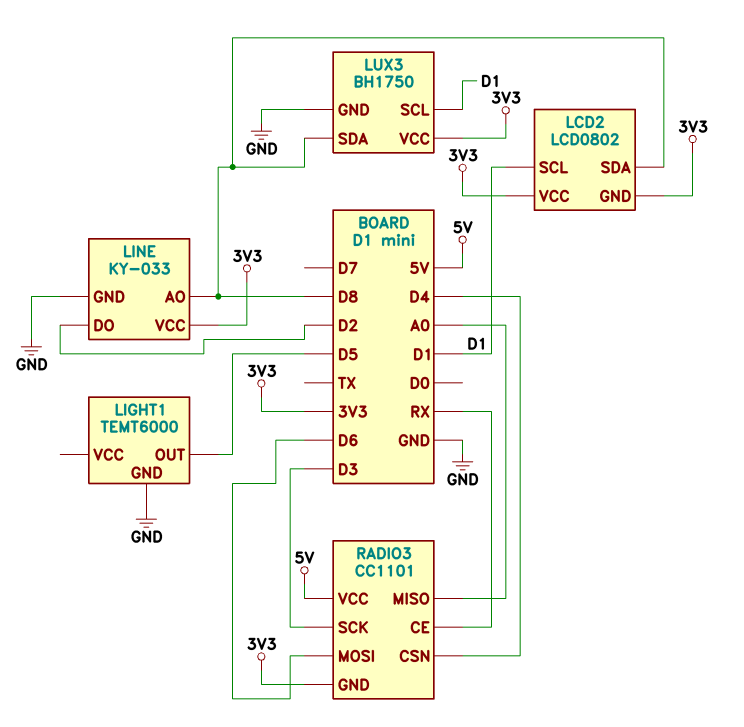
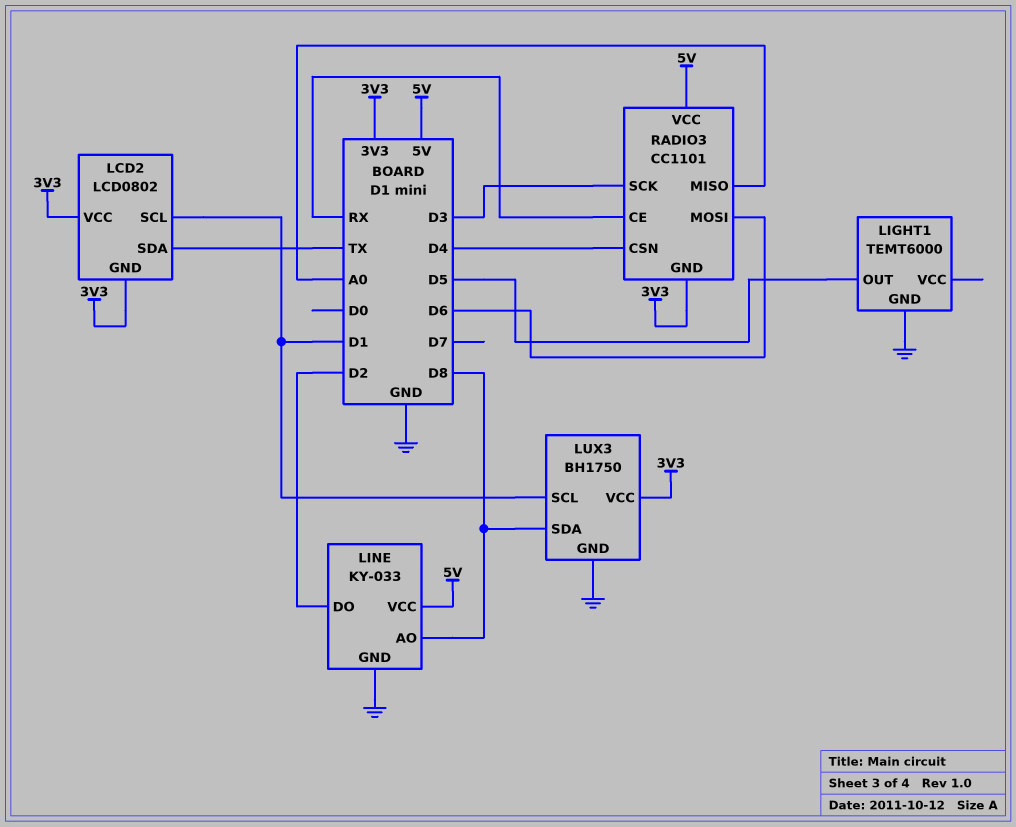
LCD2 pin SDA: D8 -> TX
LINE pin VCC: 3V3 -> 5V

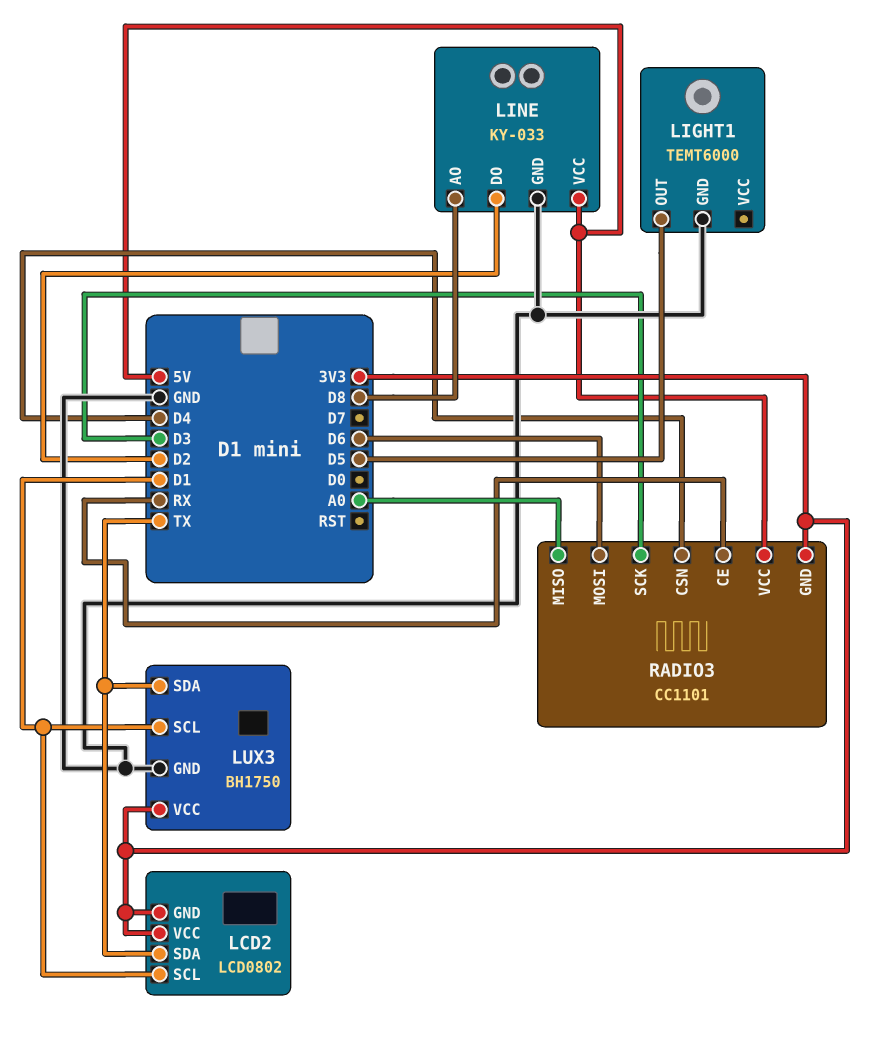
LUX3 pin SDA: D8 -> TX

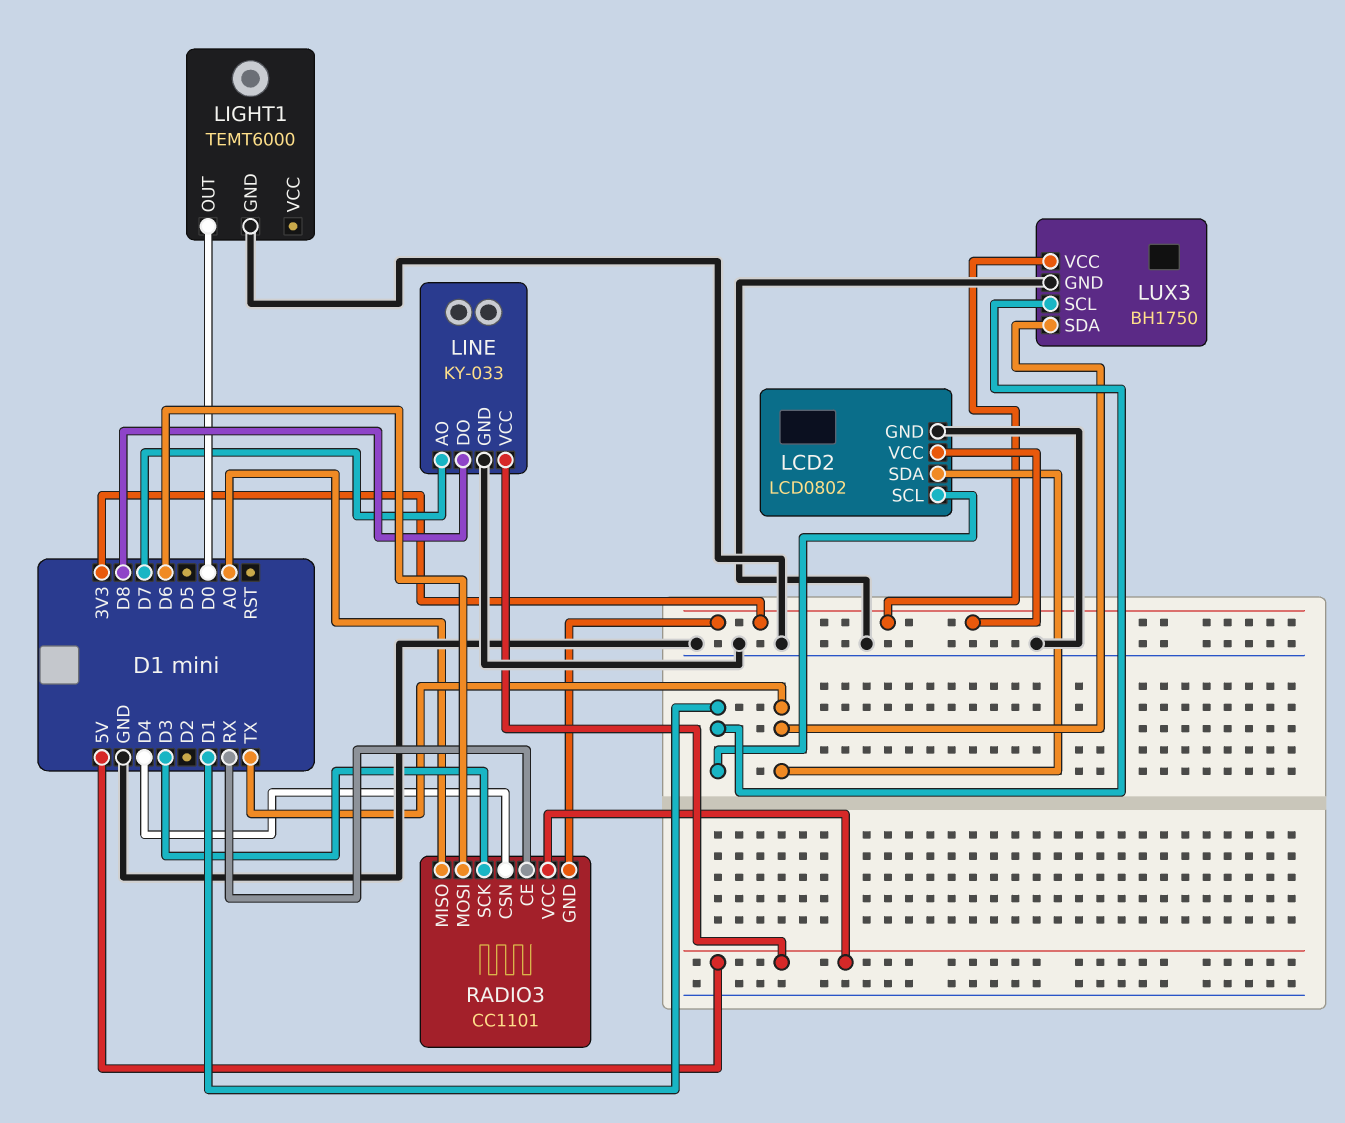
LCD2 pin GND: 3V3 -> GND
LIGHT1 pin OUT: D5 -> D0
LINE pin AO: D8 -> D7
LINE pin DO: D2 -> D8

